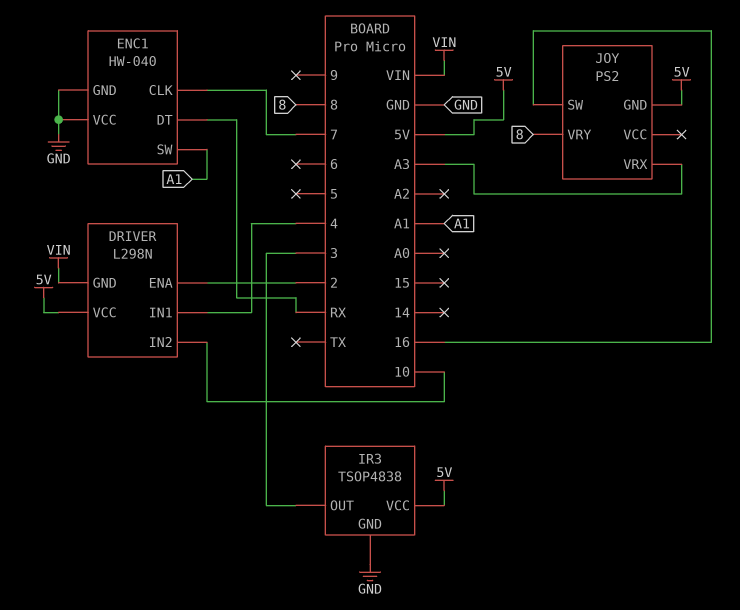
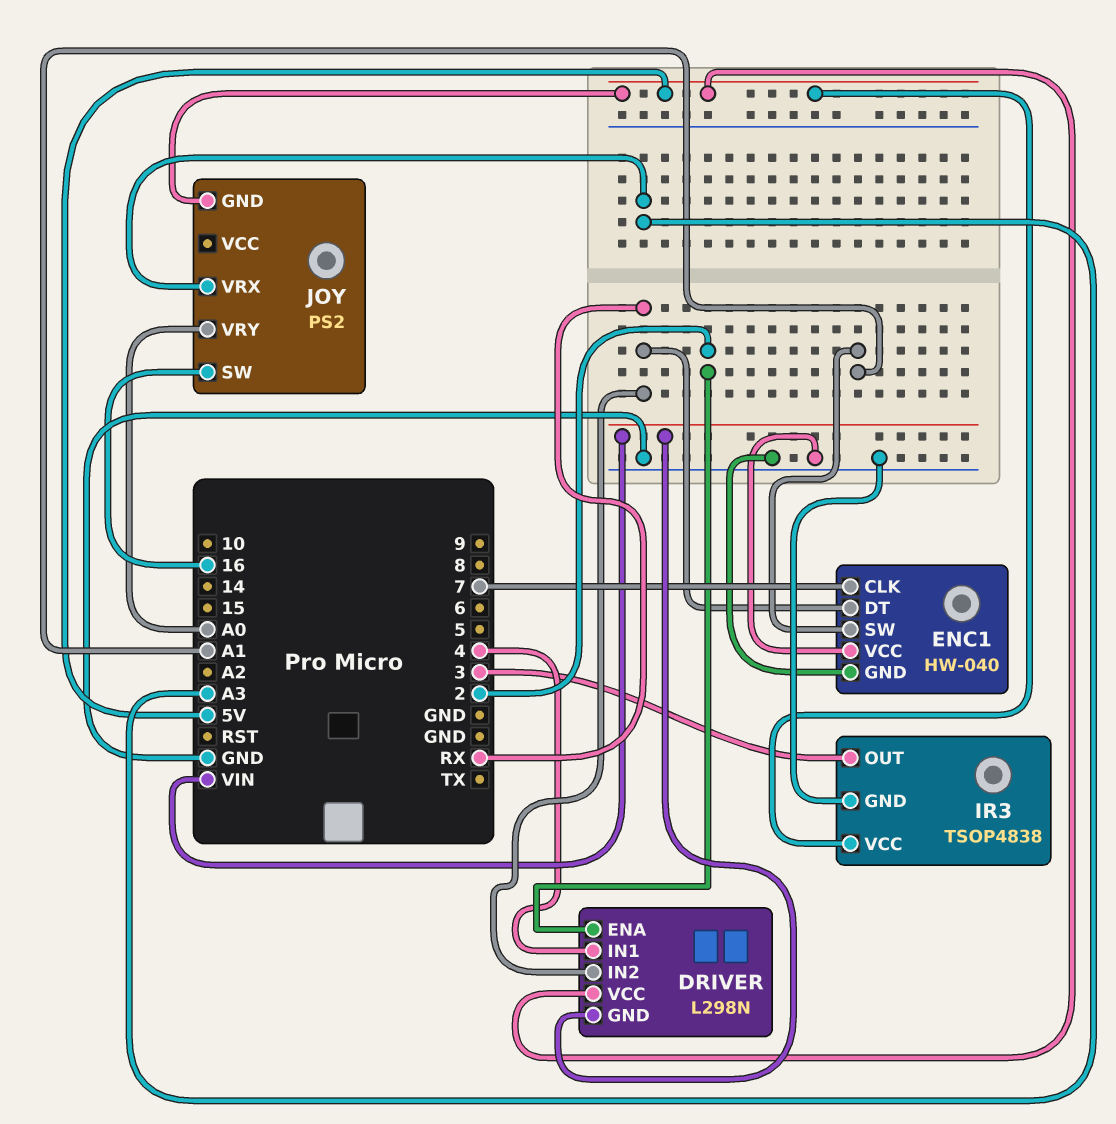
DRIVER pin IN2: 10 -> RX
JOY pin VRY: 8 -> A0

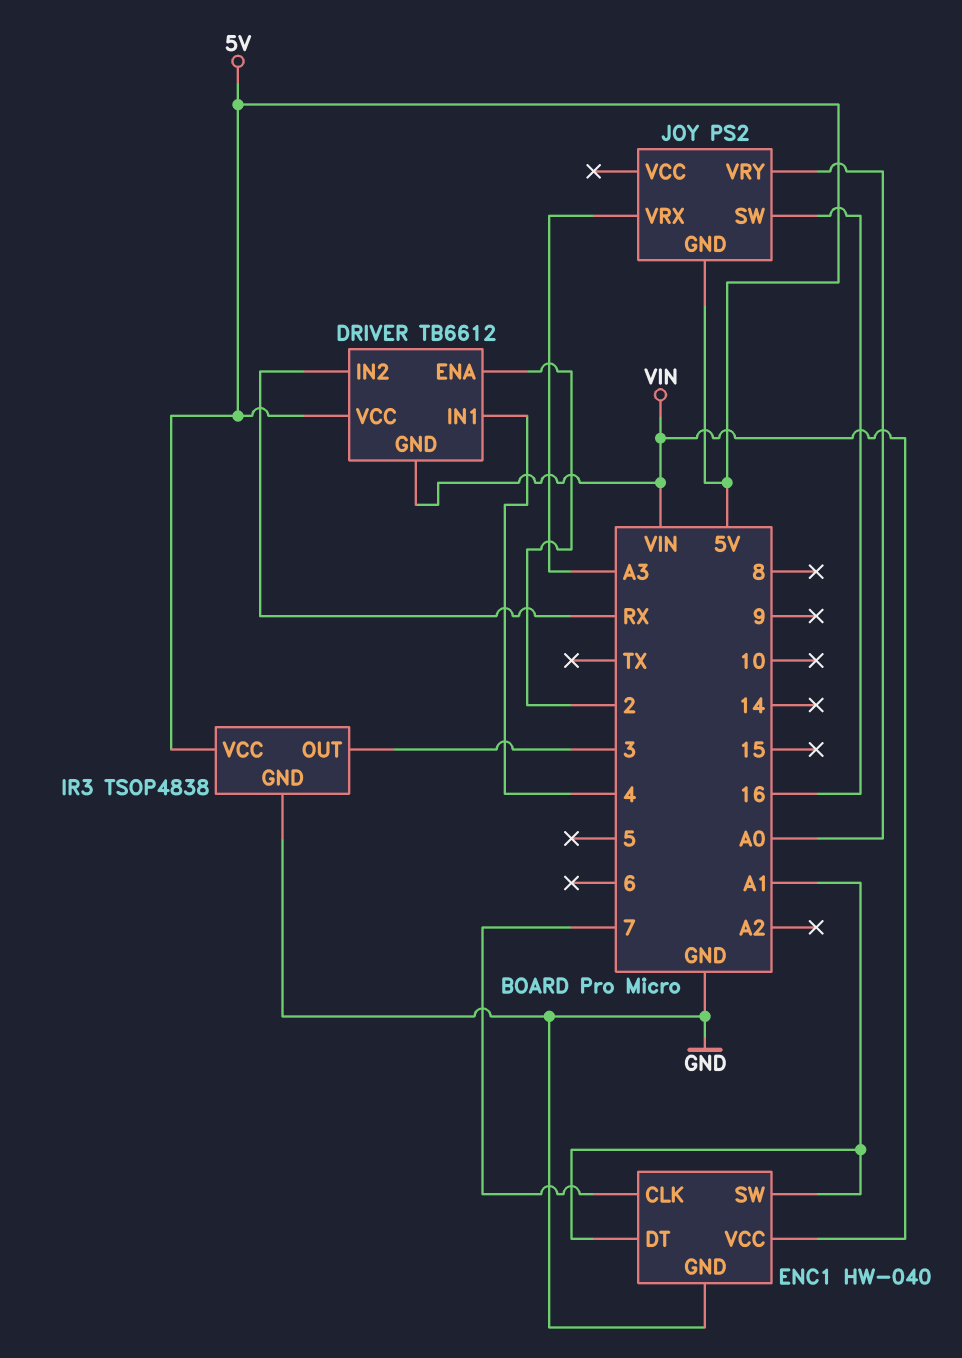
DRIVER: L298N -> TB6612
ENC1 pin DT: RX -> A1
ENC1 pin VCC: GND -> VIN

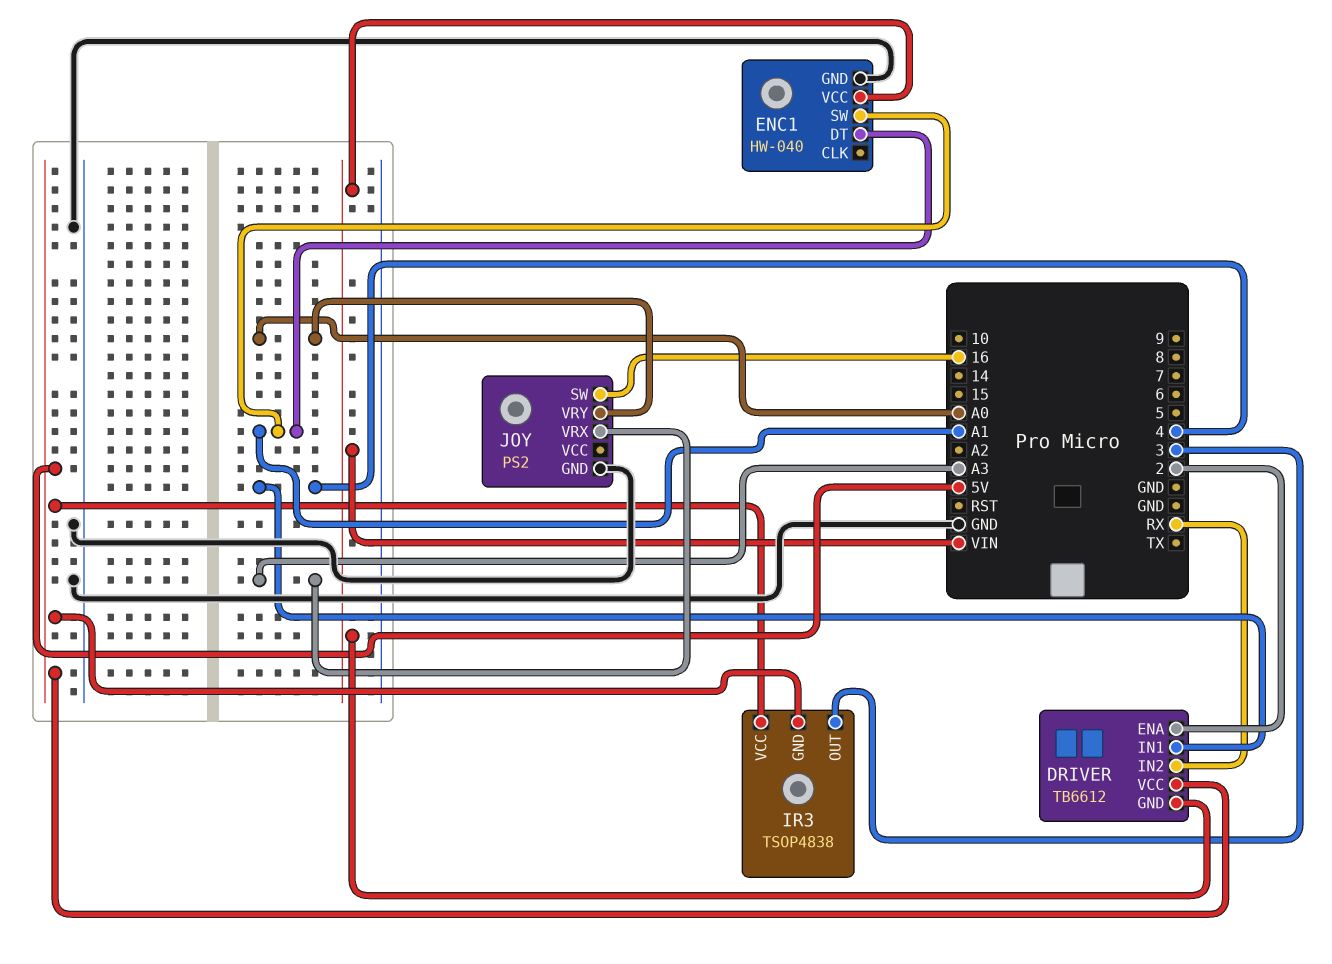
ENC1 pin CLK: 7 -> none
IR3 pin GND: GND -> 5V
JOY pin GND: 5V -> GND

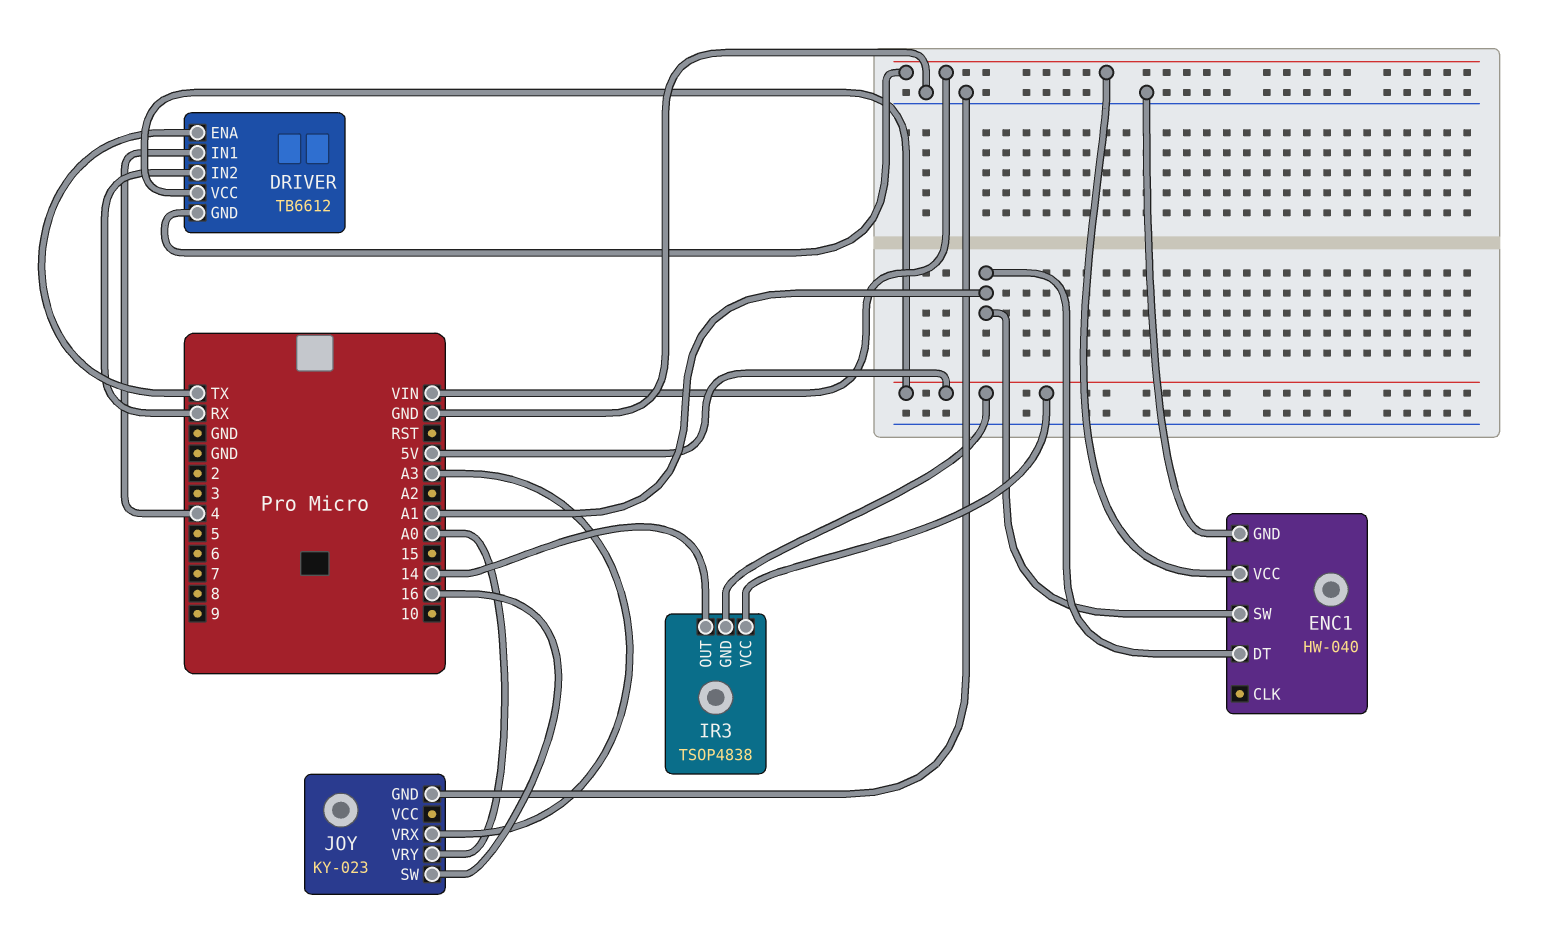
DRIVER pin ENA: 2 -> TX
IR3 pin OUT: 3 -> 14
JOY: PS2 -> KY-023

